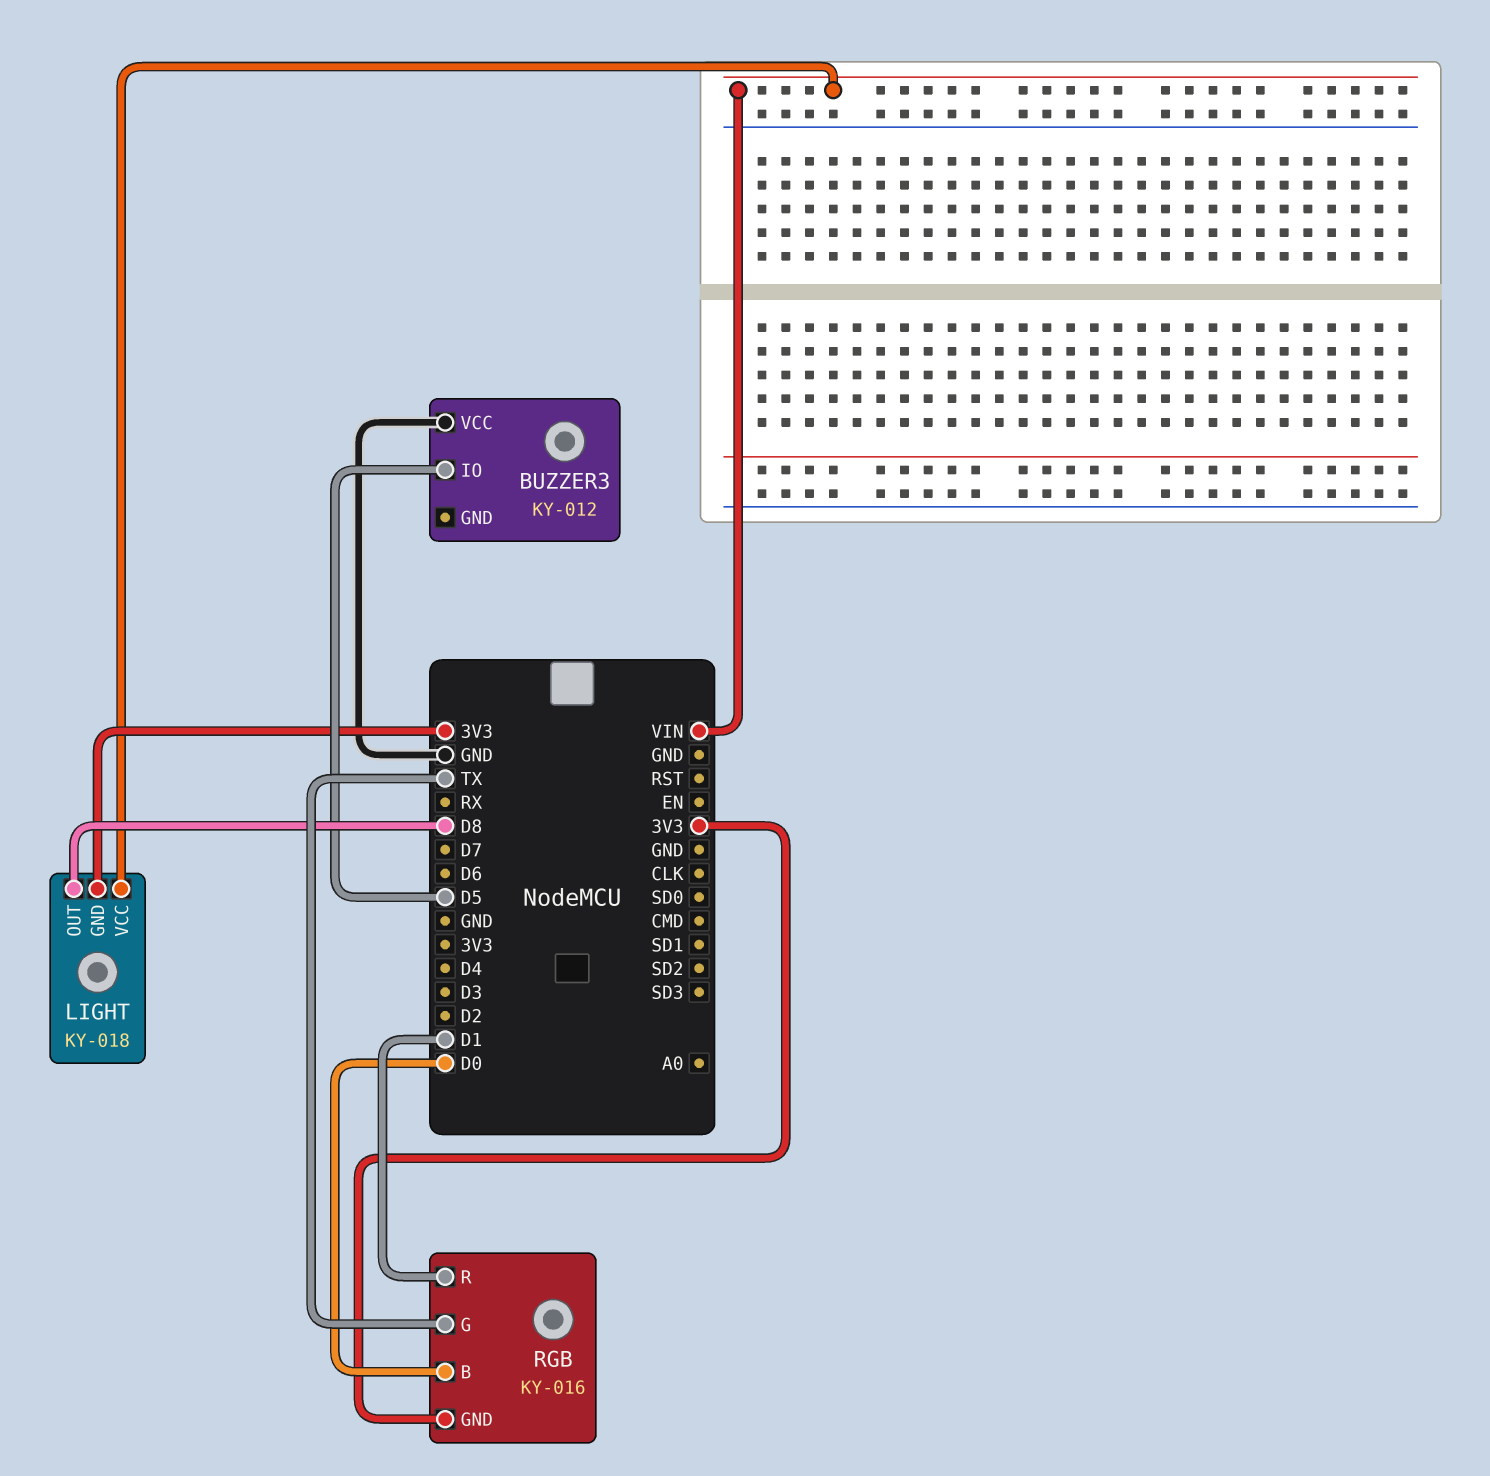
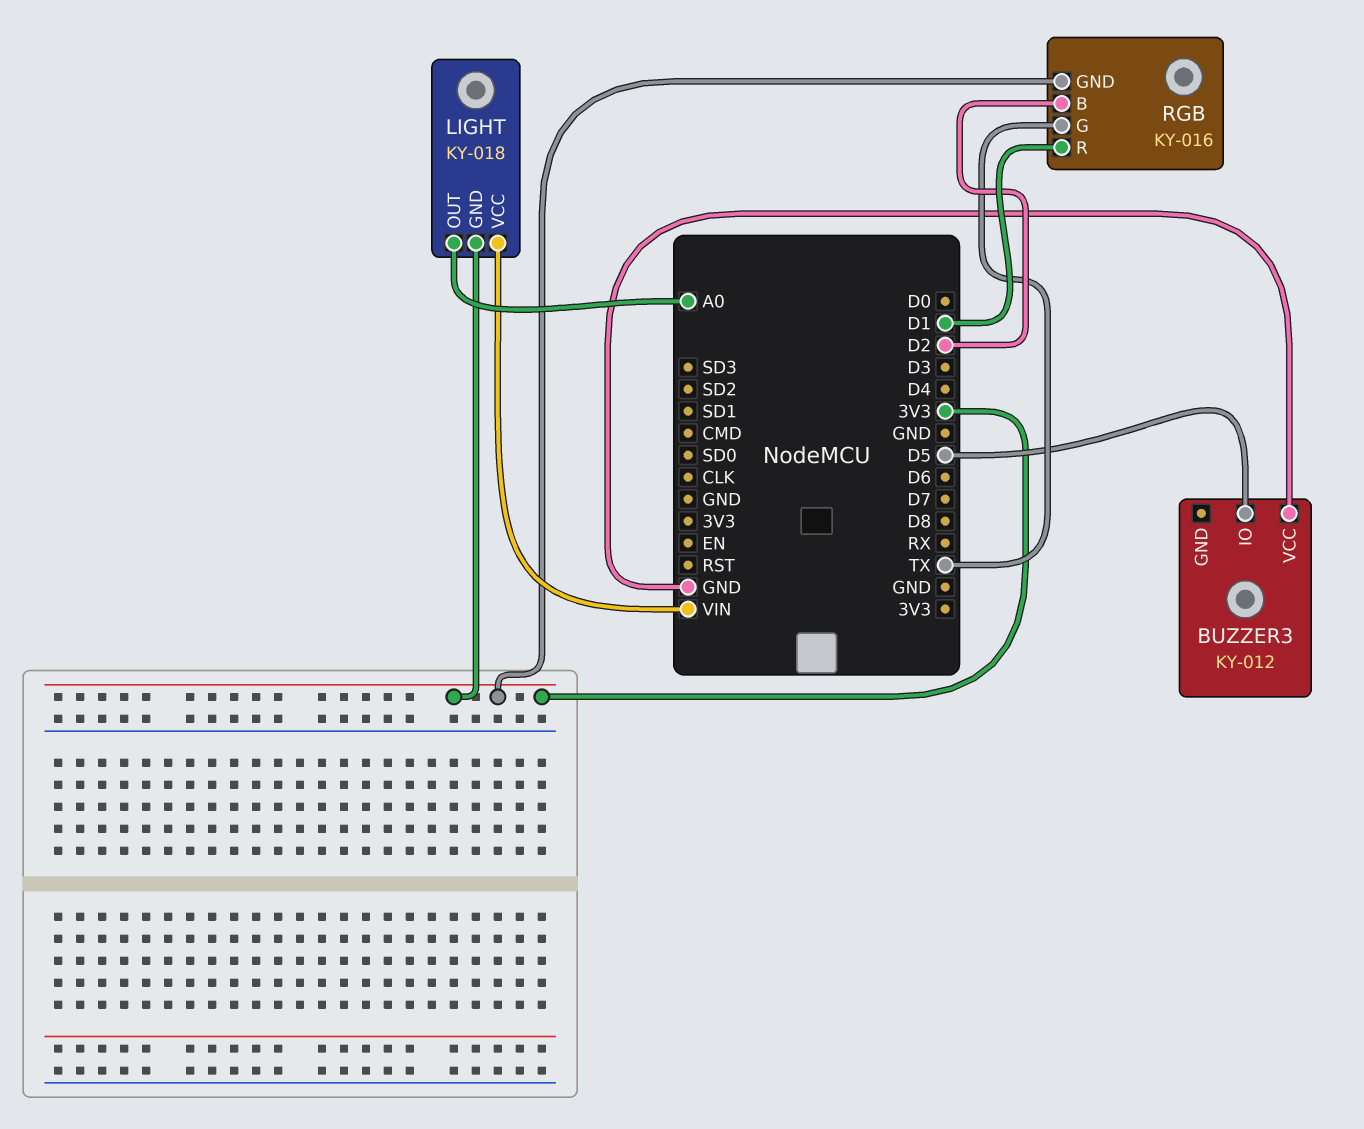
LIGHT pin OUT: D8 -> A0
RGB pin B: D0 -> D2

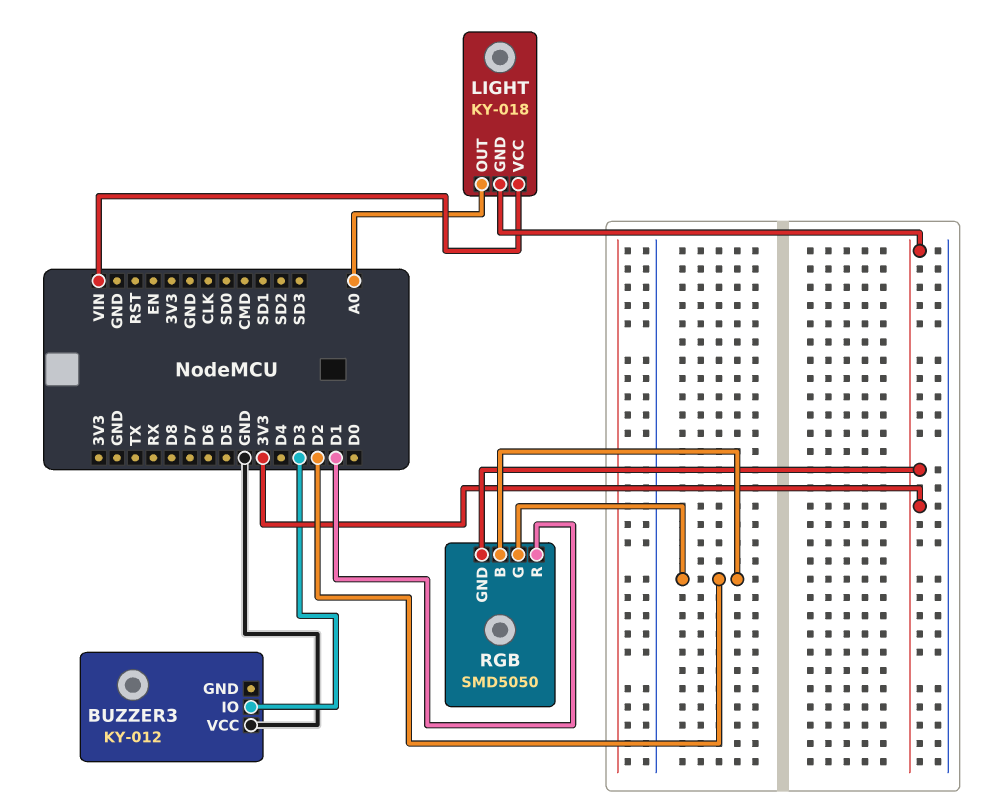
BUZZER3 pin IO: D5 -> D3
RGB: KY-016 -> SMD5050
RGB pin G: TX -> D2

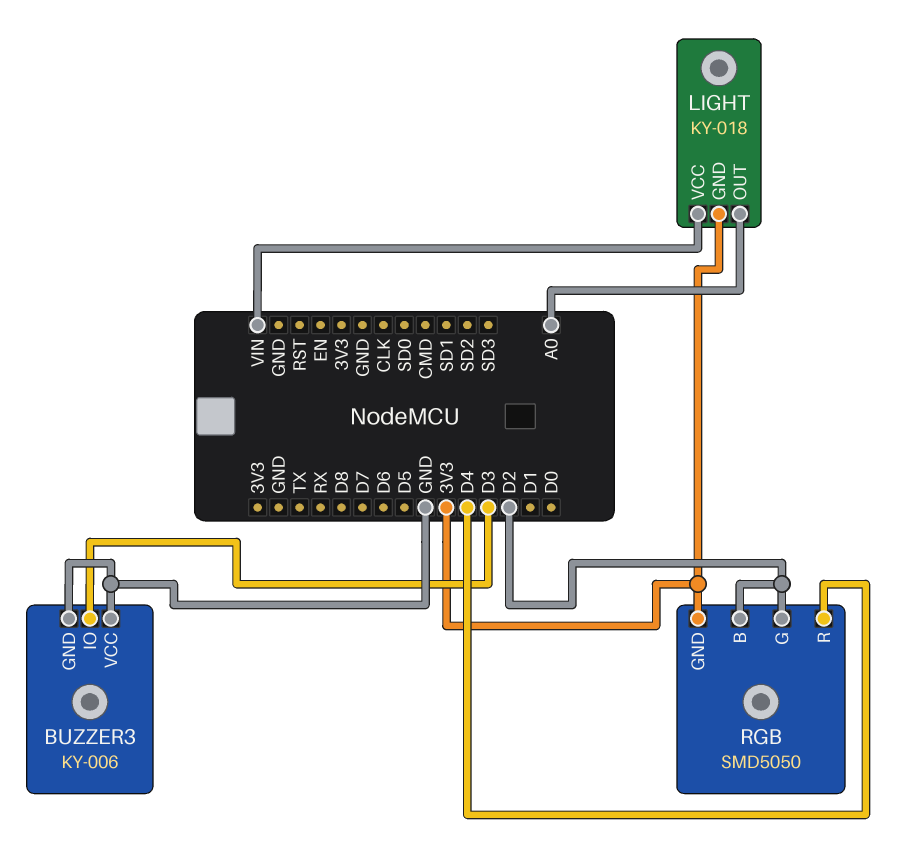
BUZZER3: KY-012 -> KY-006
BUZZER3 pin GND: none -> GND
RGB pin R: D1 -> D4

